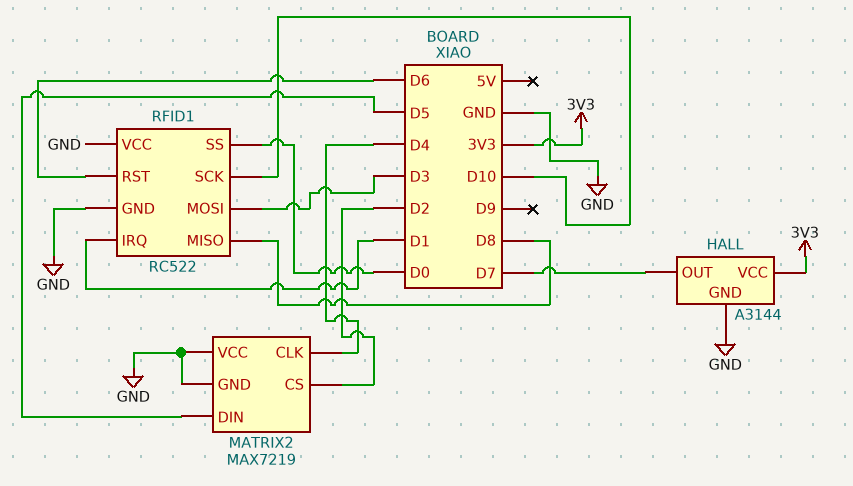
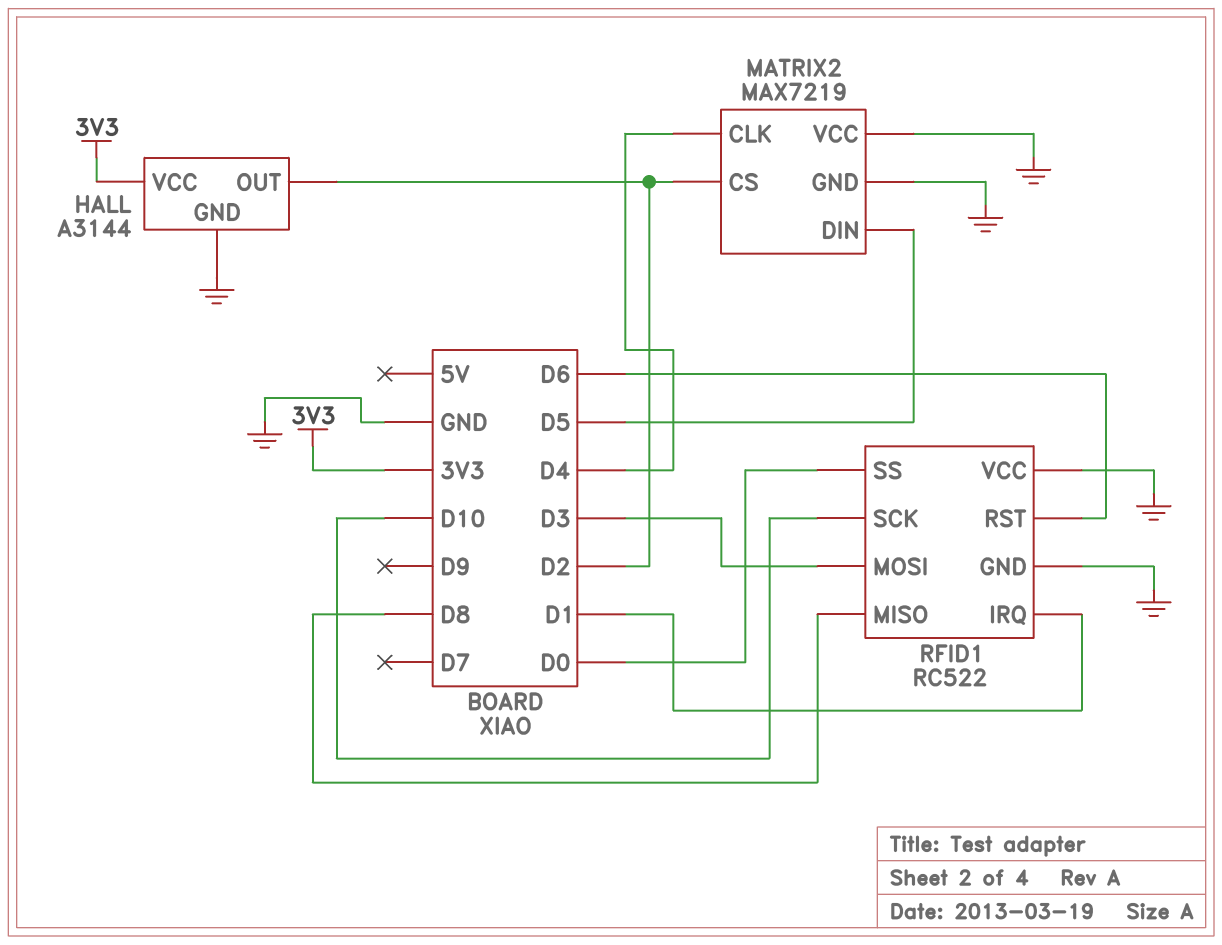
HALL pin OUT: D7 -> D2

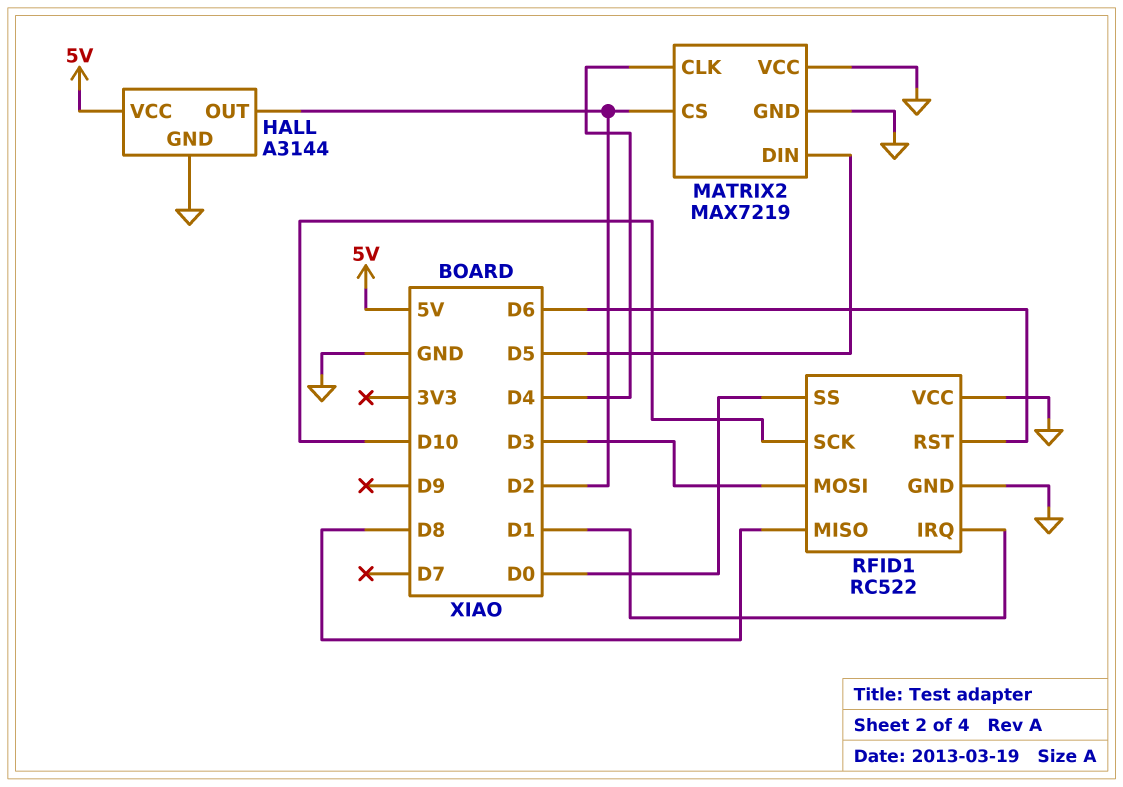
HALL pin VCC: 3V3 -> 5V

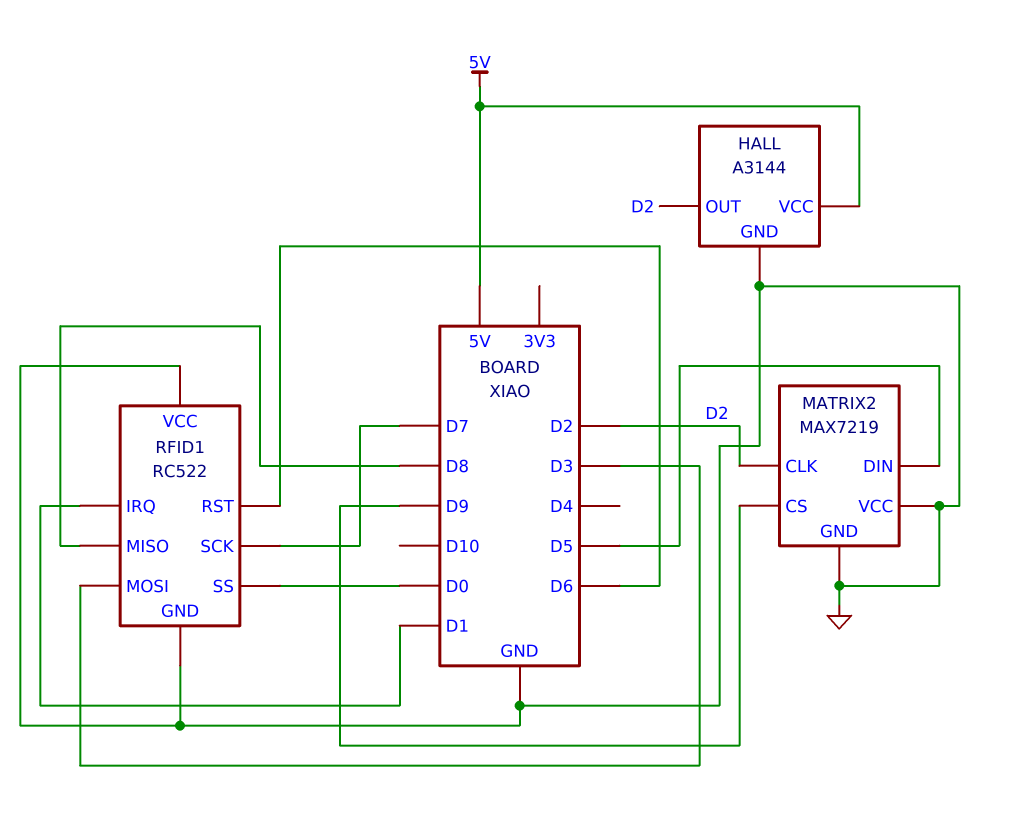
MATRIX2 pin CLK: D4 -> D2
MATRIX2 pin CS: D2 -> D9
RFID1 pin SCK: D10 -> D7

